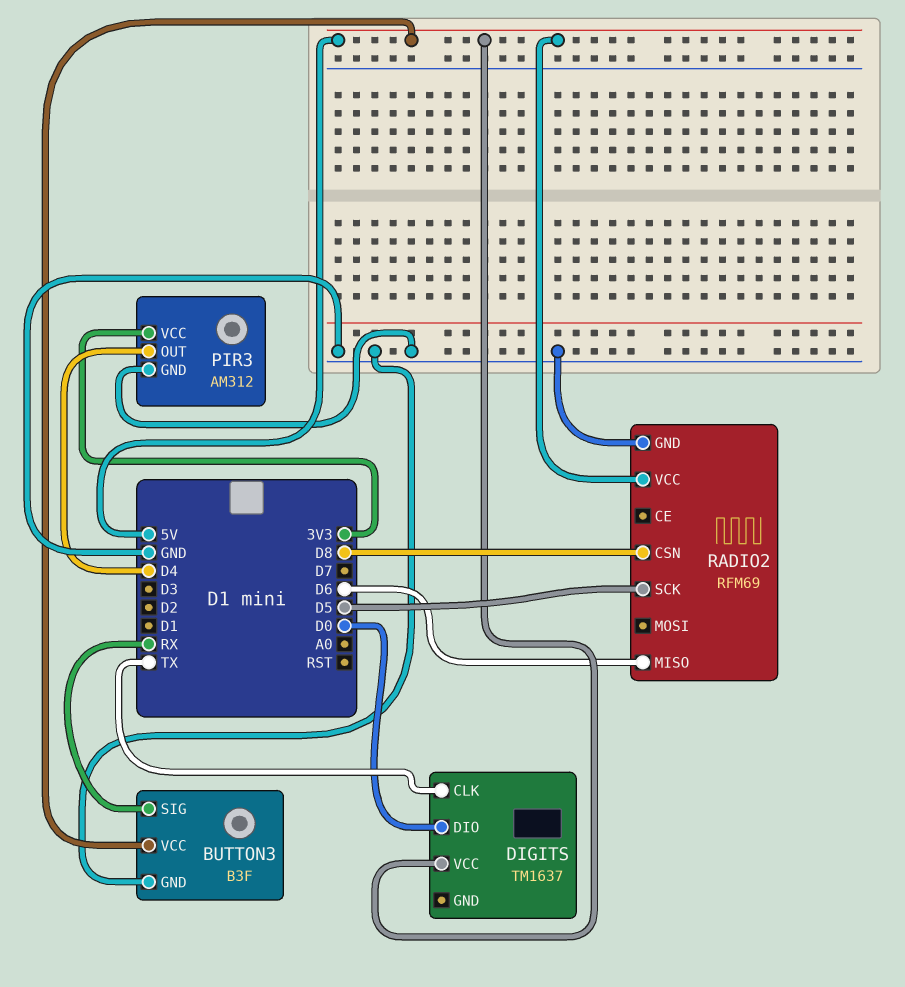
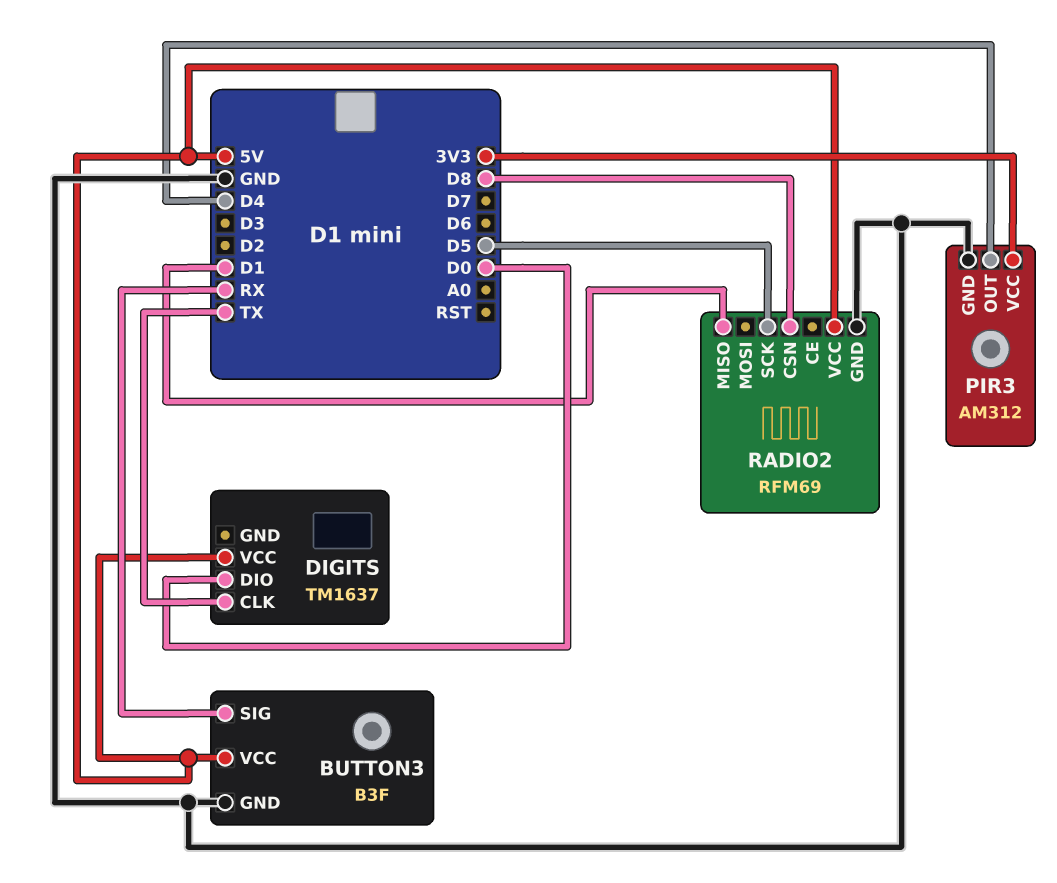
RADIO2 pin MISO: D6 -> D1

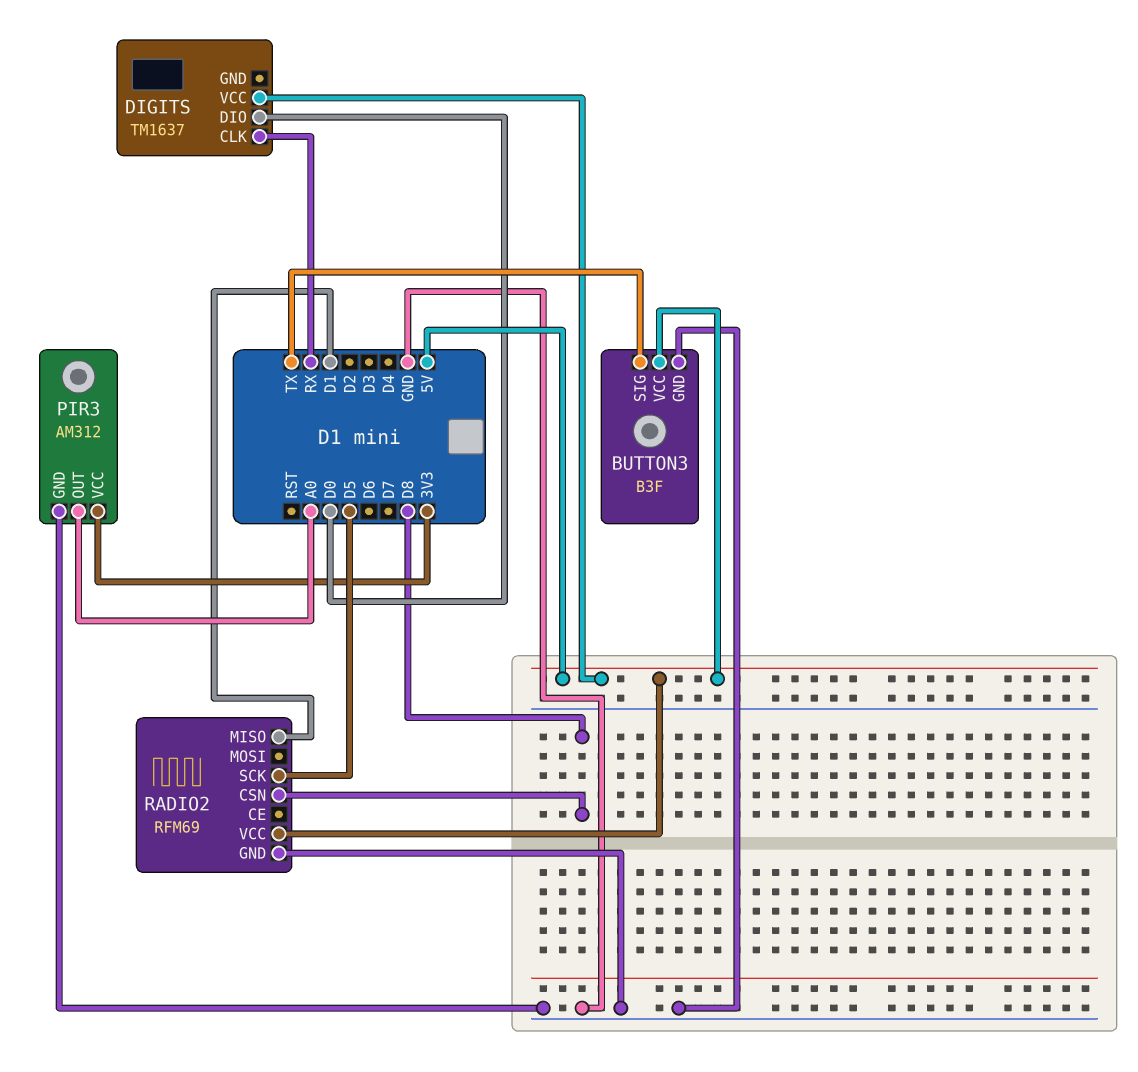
BUTTON3 pin SIG: RX -> TX
DIGITS pin CLK: TX -> RX
PIR3 pin OUT: D4 -> A0

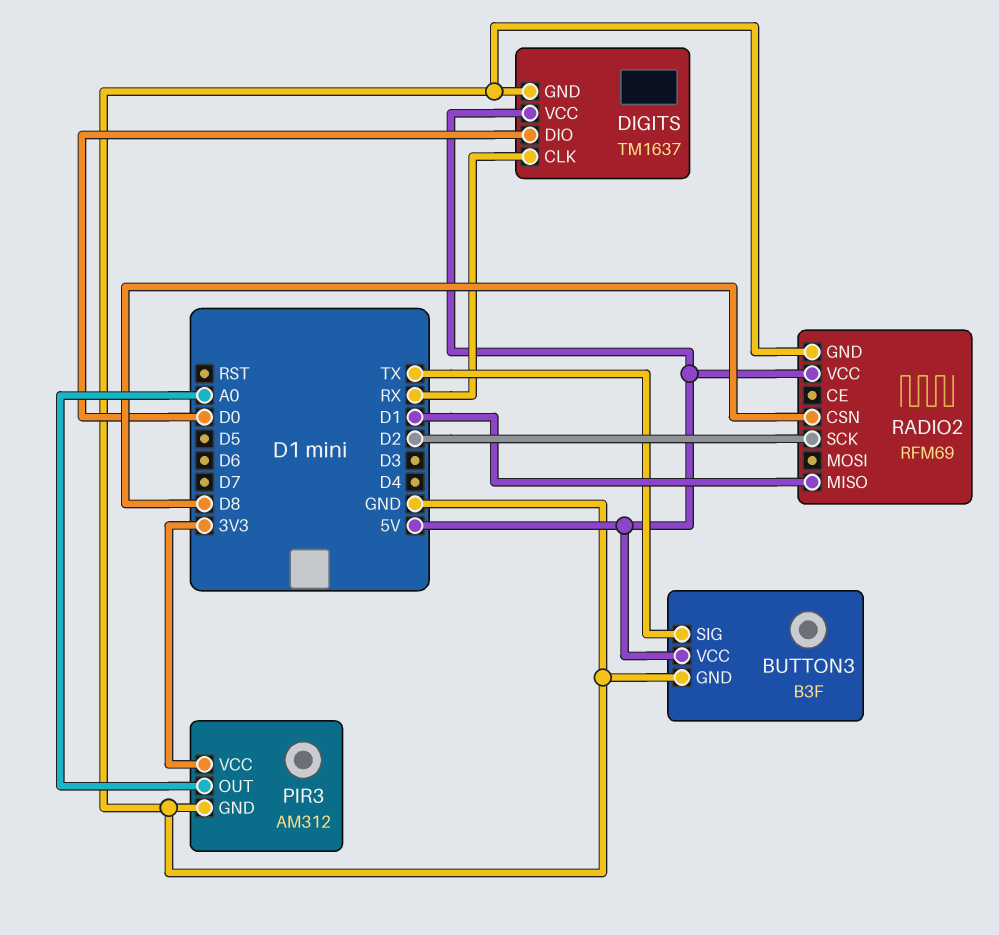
DIGITS pin GND: none -> GND
RADIO2 pin SCK: D5 -> D2

